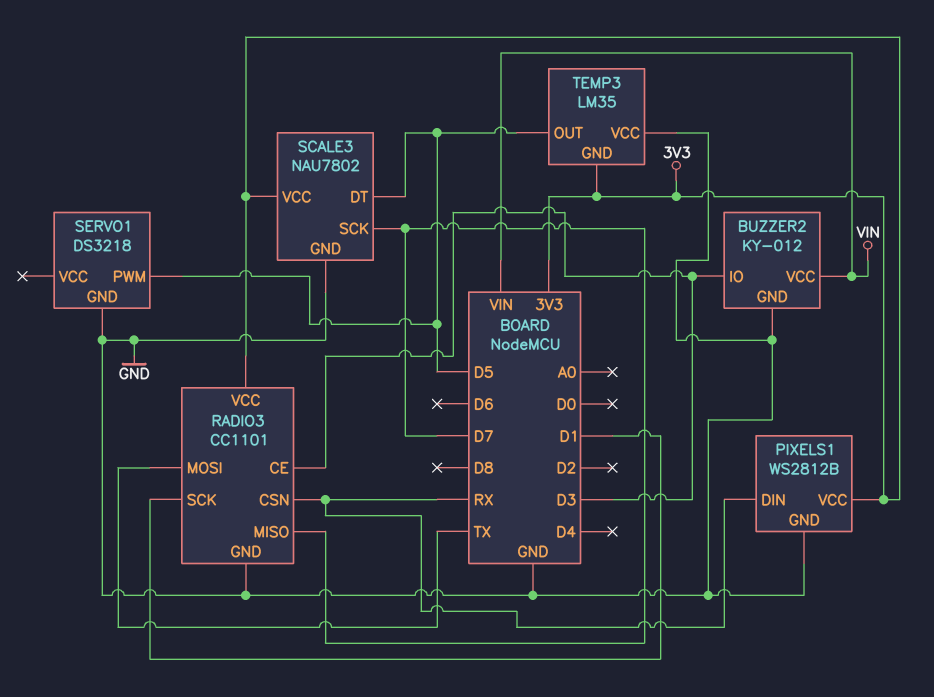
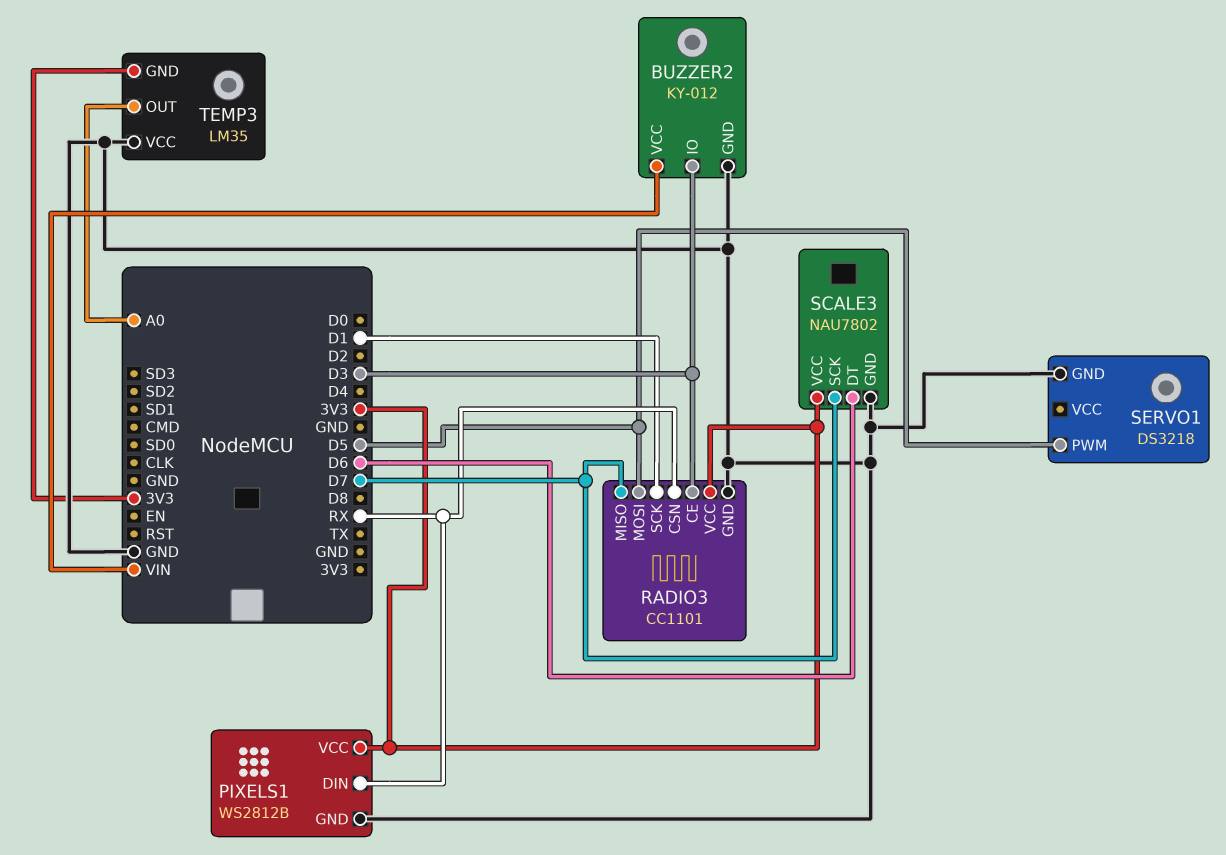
RADIO3 pin MOSI: TX -> D5
SCALE3 pin DT: D5 -> D6
TEMP3 pin OUT: D5 -> A0

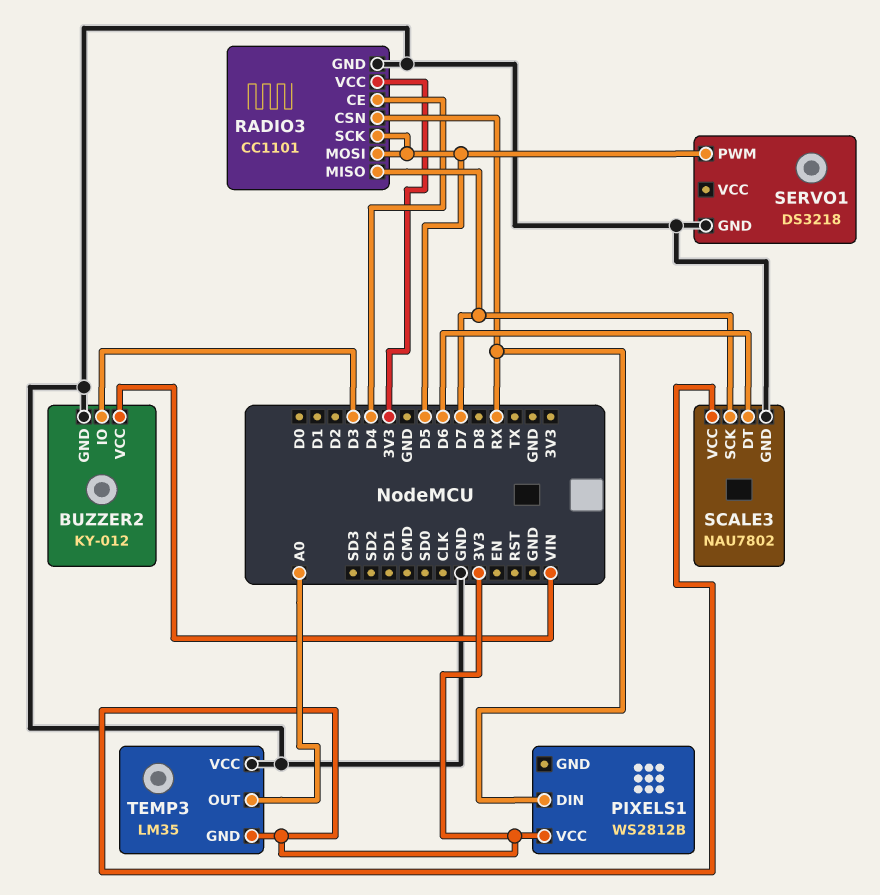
PIXELS1 pin GND: GND -> none
RADIO3 pin CE: D3 -> D4
RADIO3 pin SCK: D1 -> D5

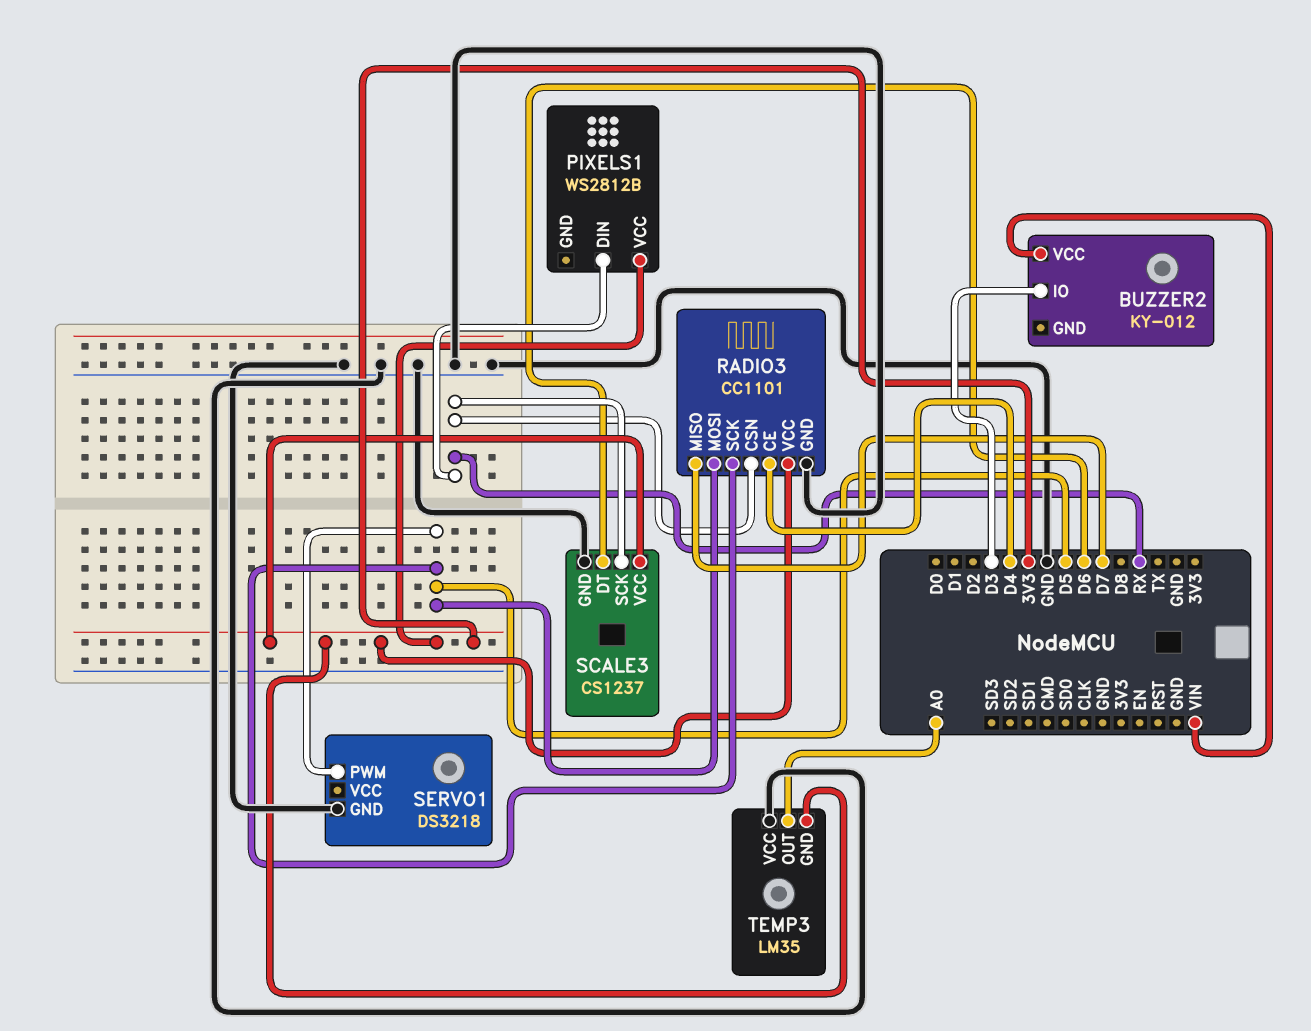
BUZZER2 pin GND: GND -> none
SCALE3: NAU7802 -> CS1237
SCALE3 pin SCK: D7 -> RX

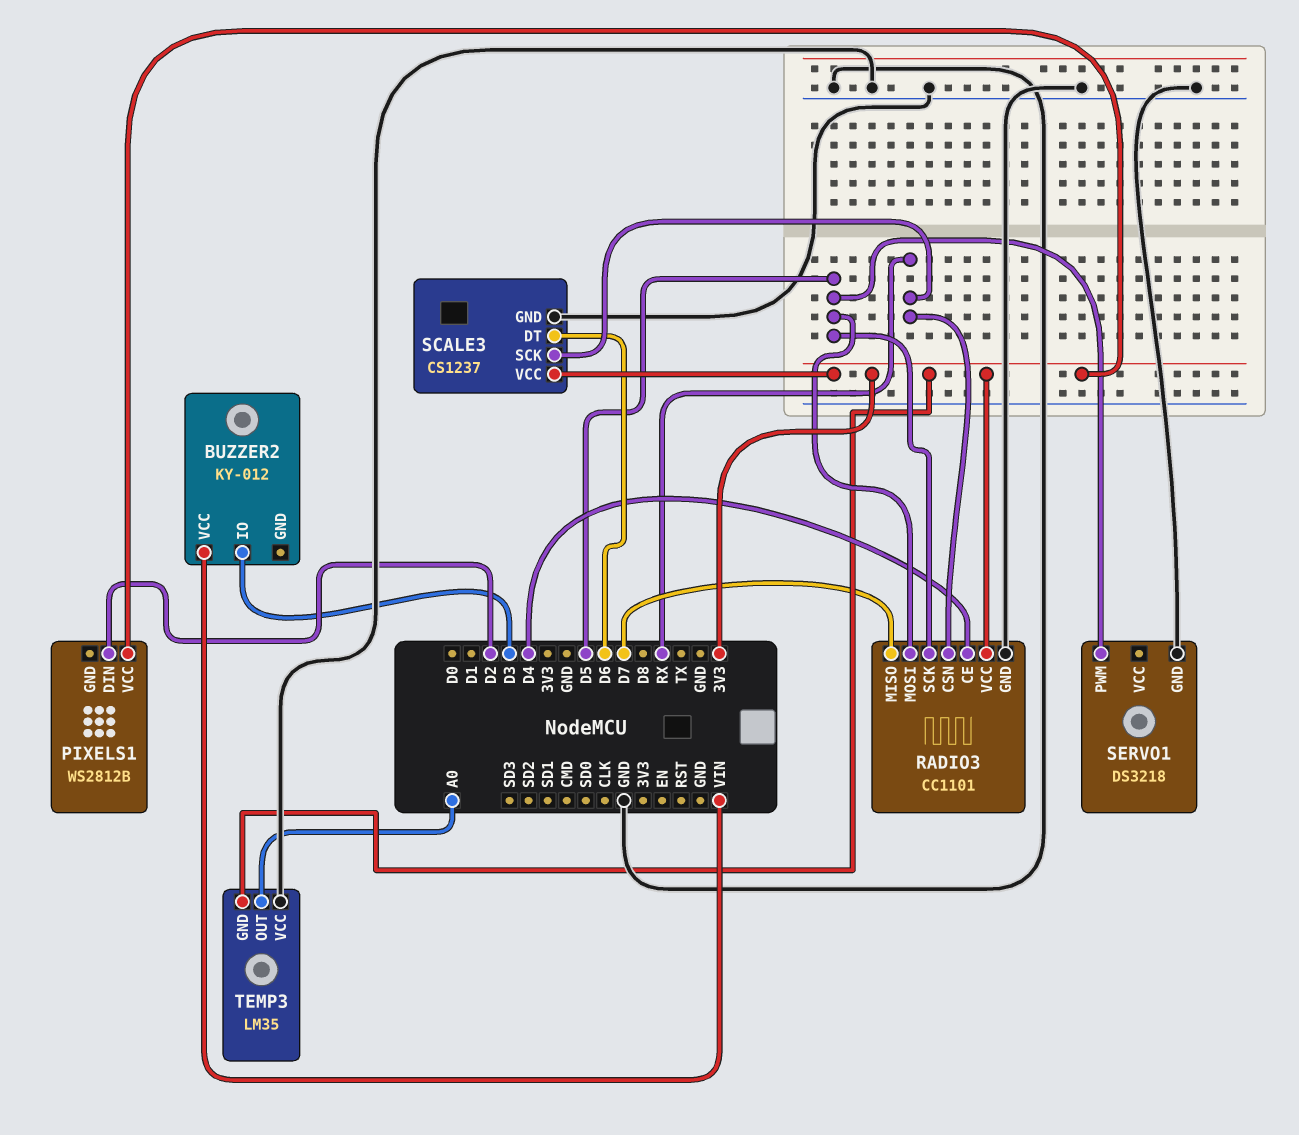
PIXELS1 pin DIN: RX -> D2

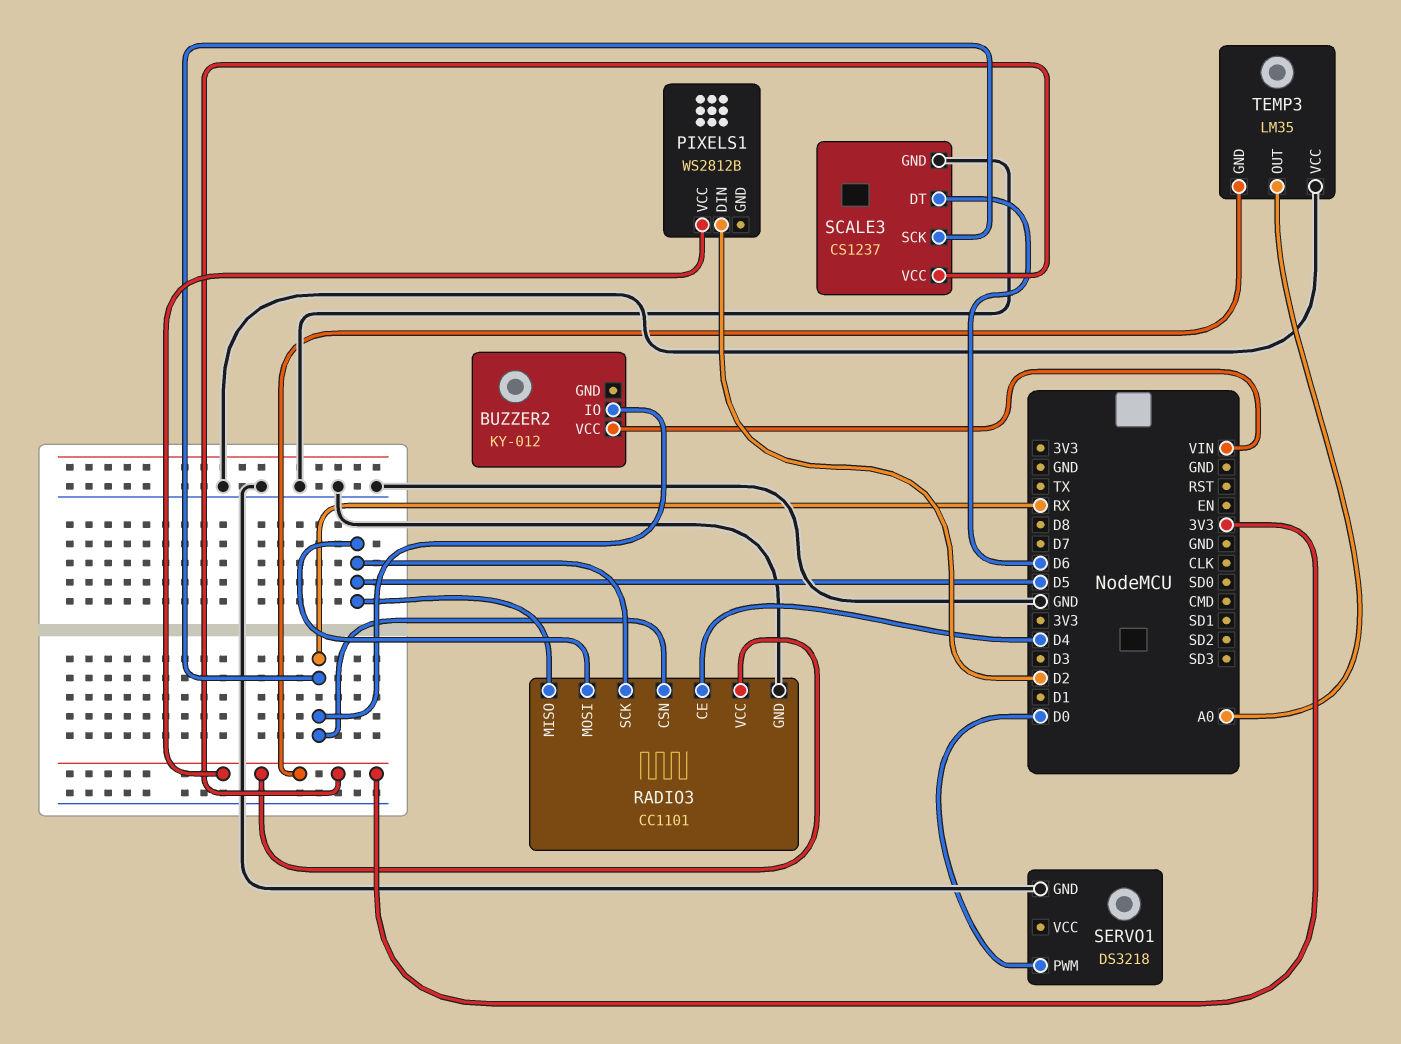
BUZZER2 pin IO: D3 -> RX
RADIO3 pin MISO: D7 -> D5
SERVO1 pin PWM: D5 -> D0

